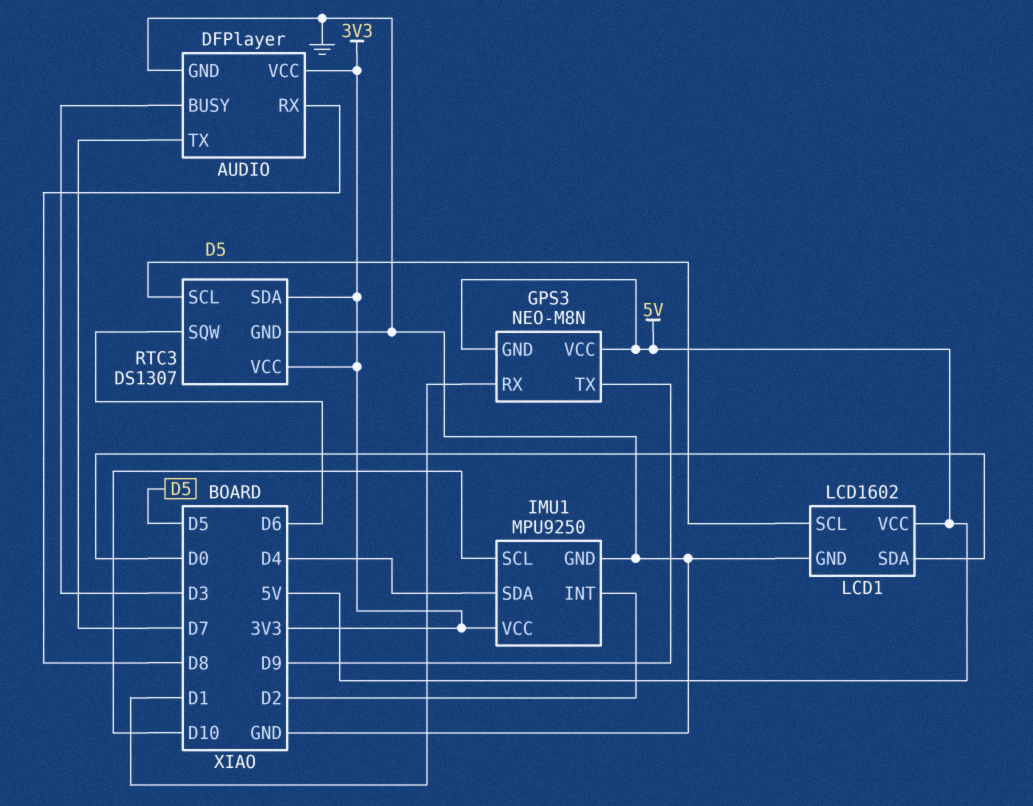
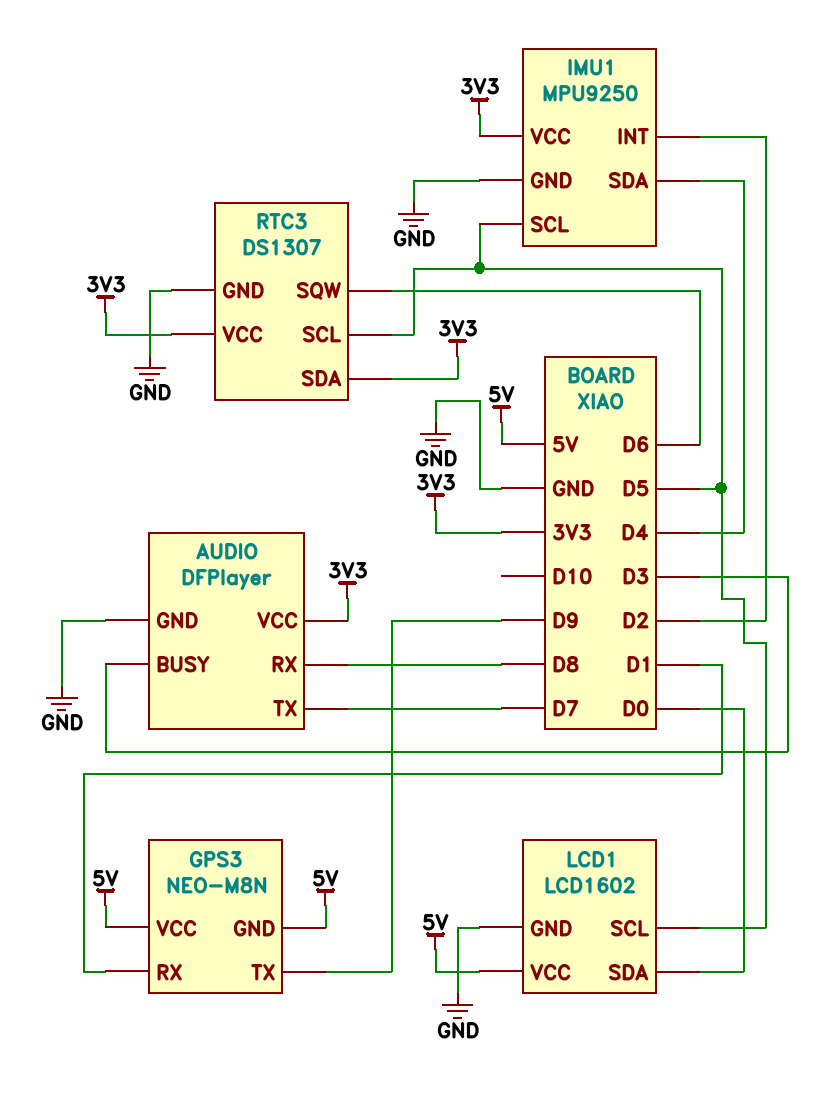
IMU1 pin SCL: D10 -> D5

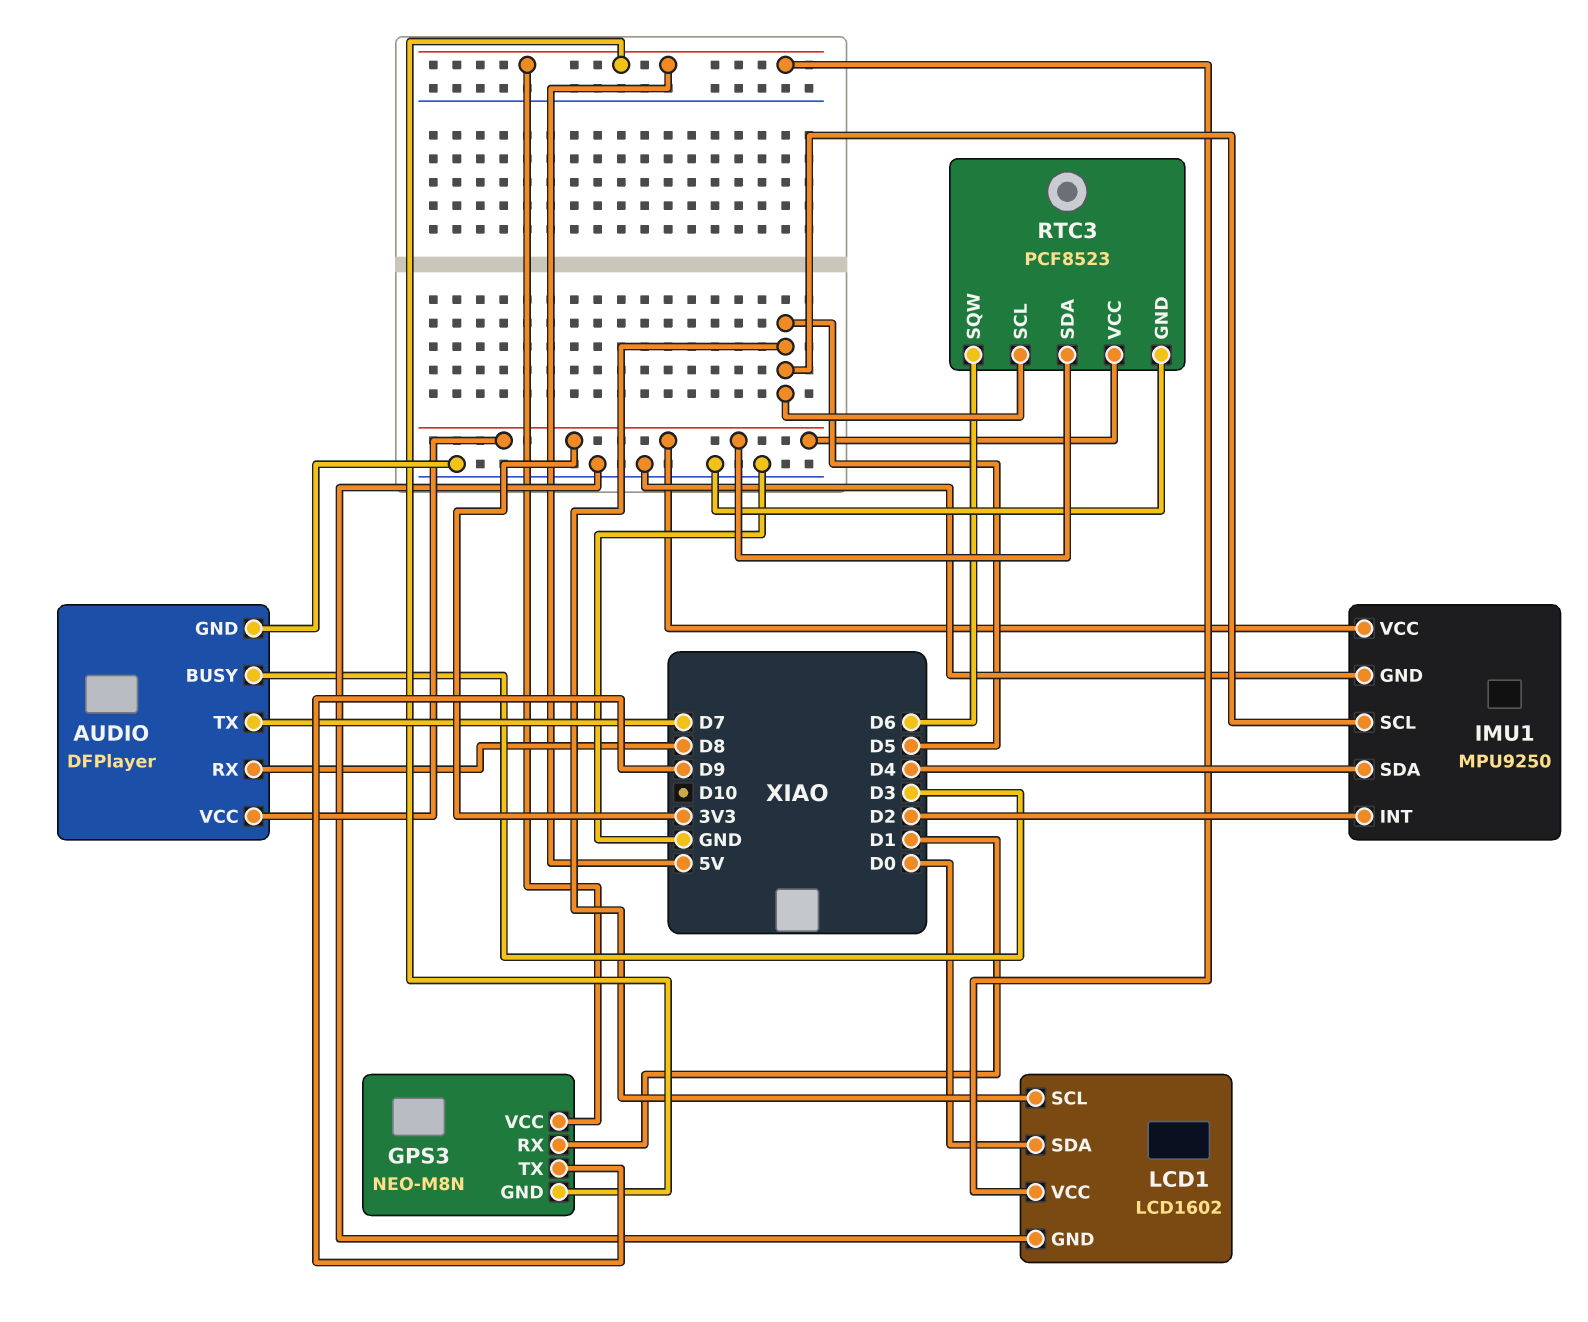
RTC3: DS1307 -> PCF8523

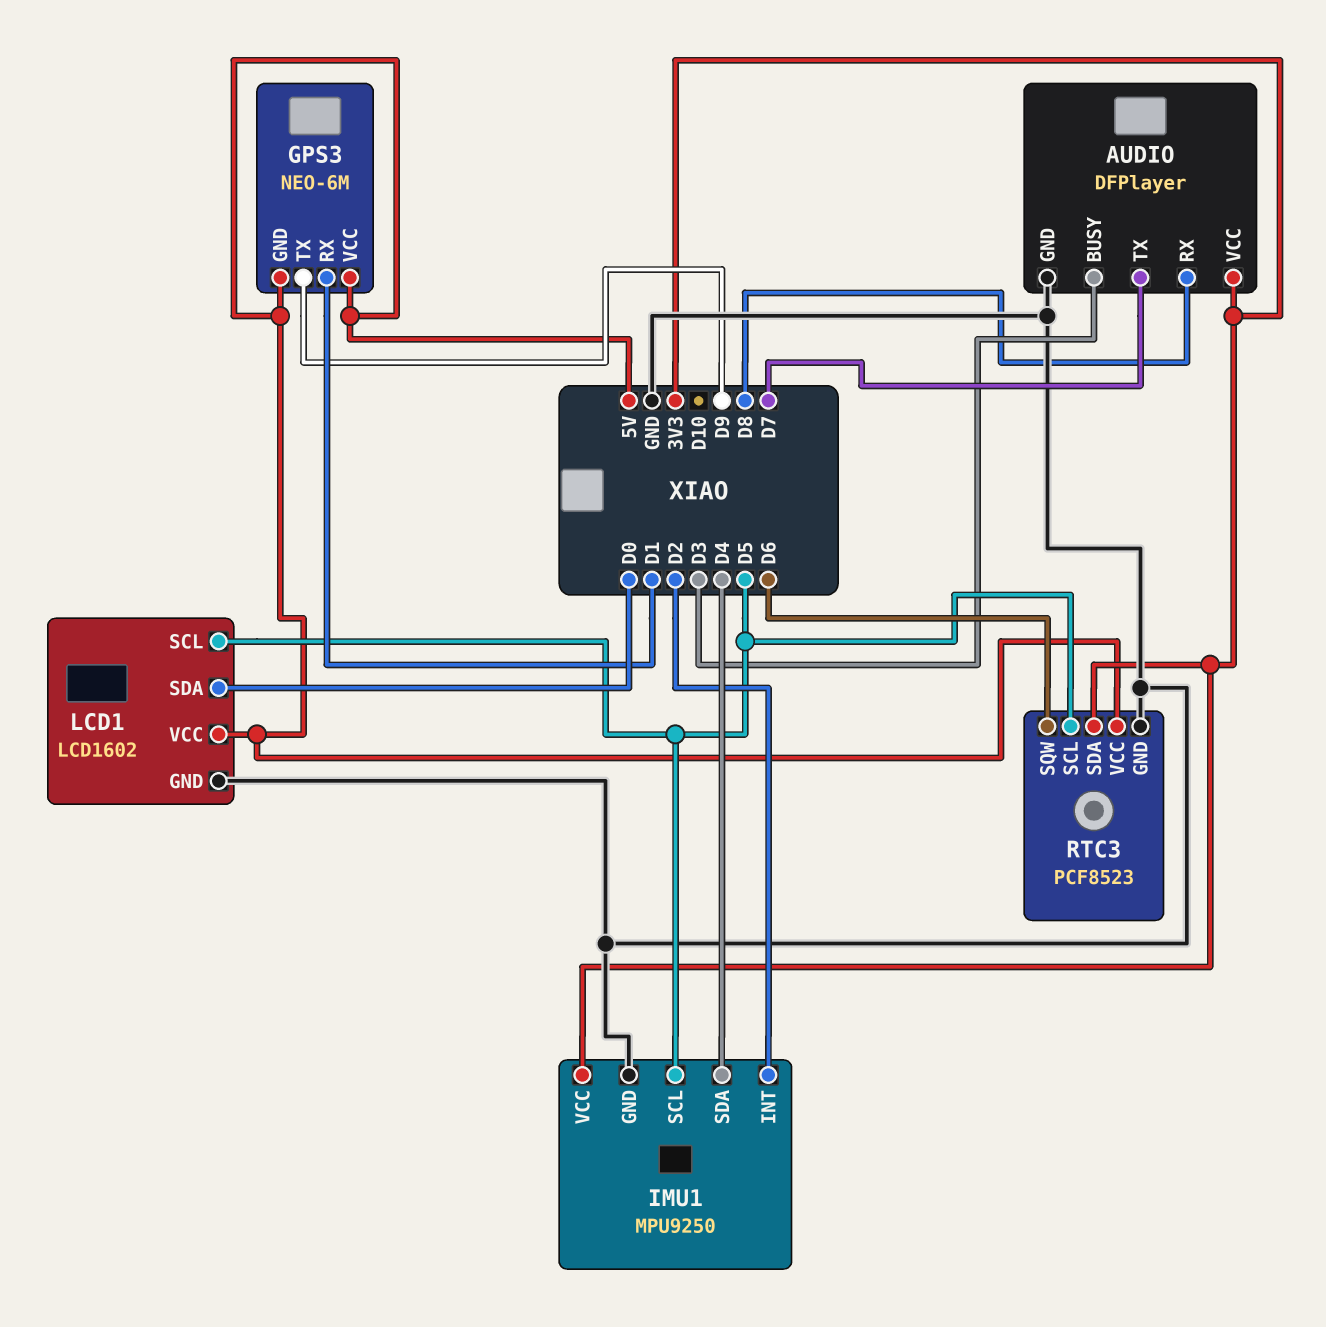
GPS3: NEO-M8N -> NEO-6M
RTC3 pin VCC: 3V3 -> 5V

